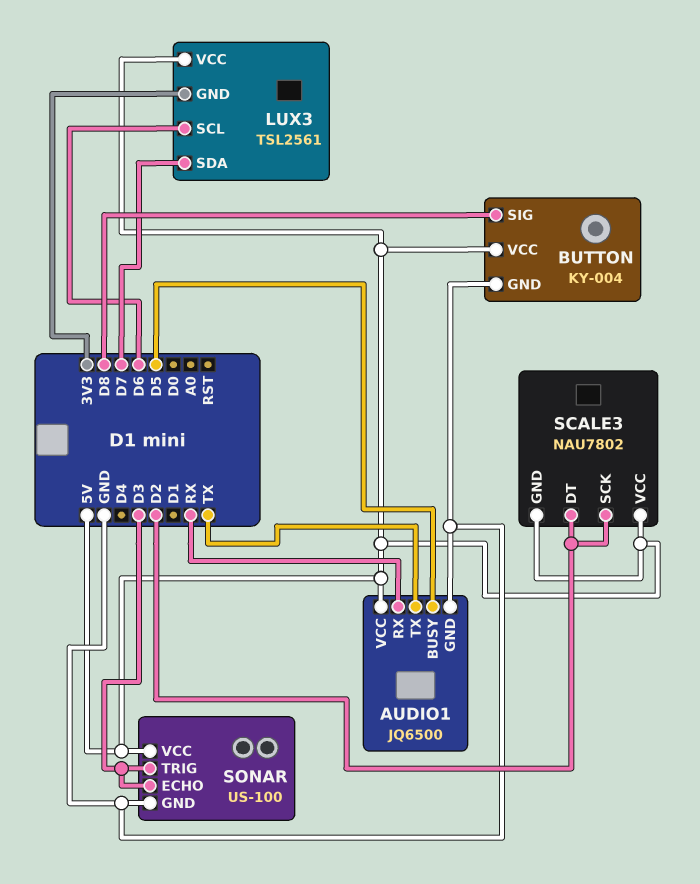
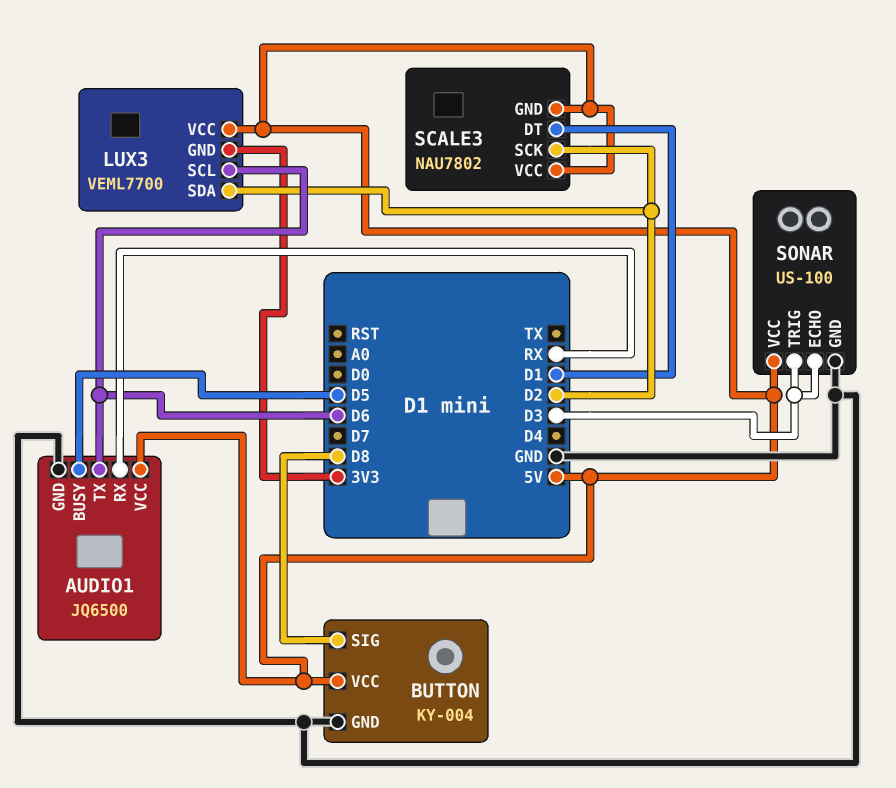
AUDIO1 pin TX: TX -> D6
LUX3: TSL2561 -> VEML7700
LUX3 pin SDA: D7 -> D2
SCALE3 pin DT: D2 -> D1

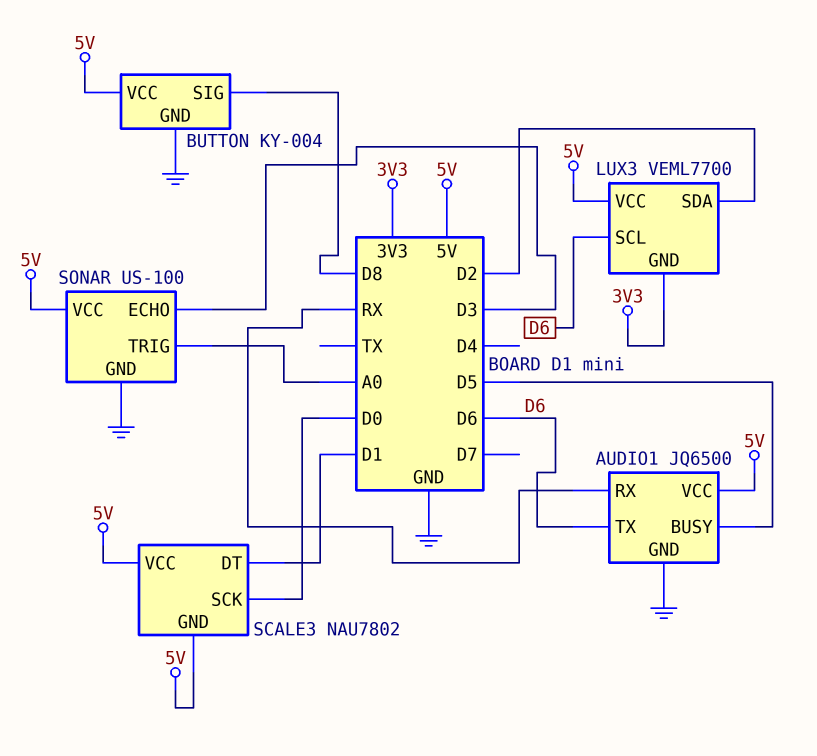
SCALE3 pin SCK: D2 -> D0
SONAR pin TRIG: D3 -> A0

